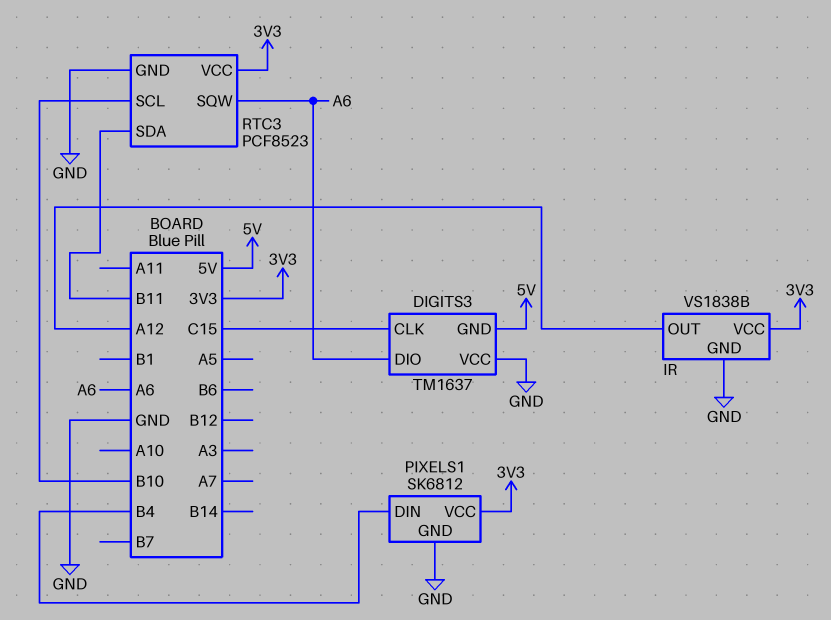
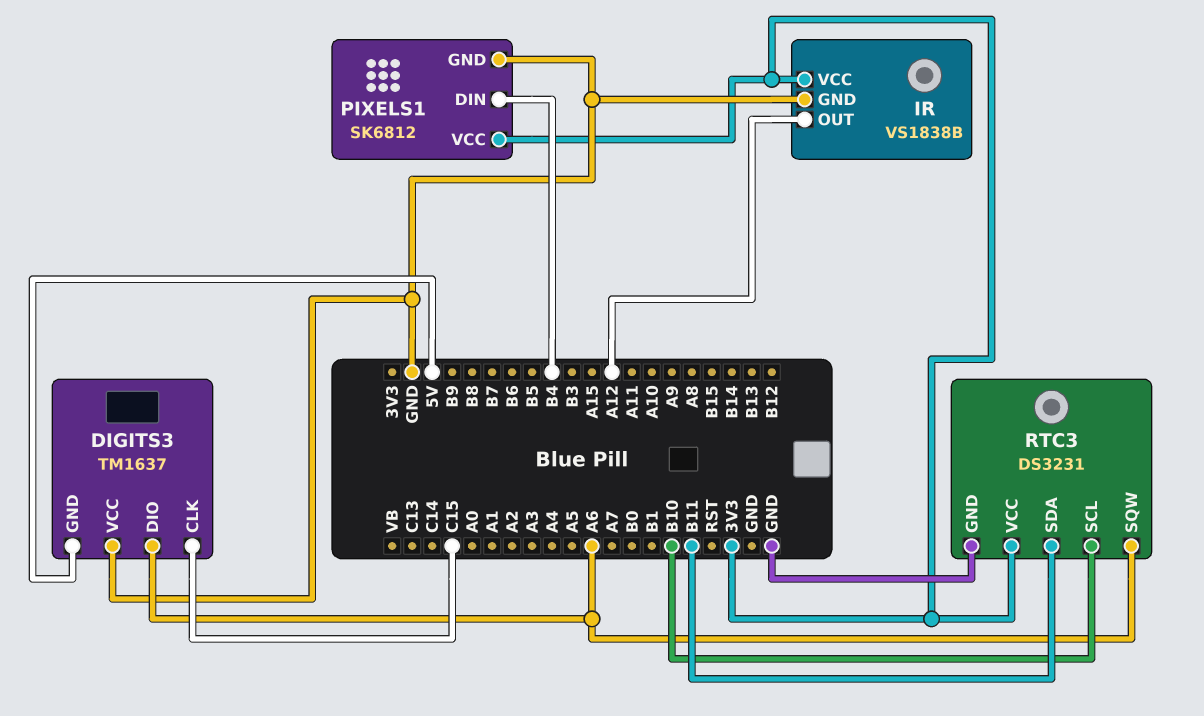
RTC3: PCF8523 -> DS3231

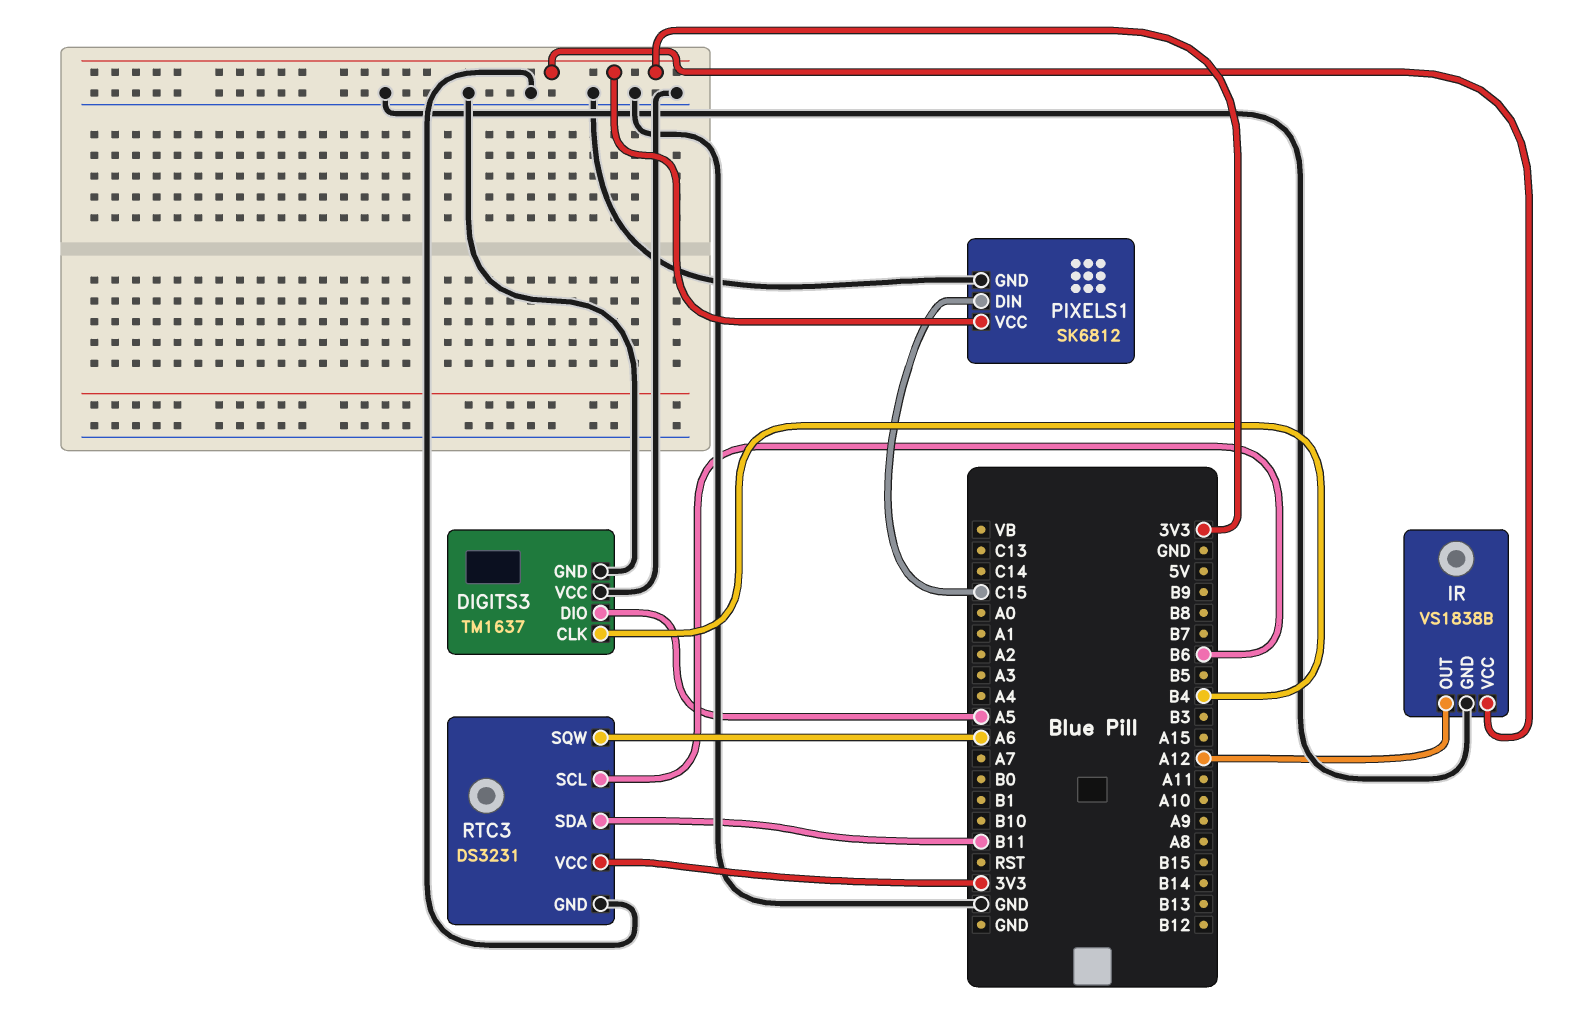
DIGITS3 pin CLK: C15 -> B4
DIGITS3 pin DIO: A6 -> A5
DIGITS3 pin GND: 5V -> GND
PIXELS1 pin DIN: B4 -> C15
RTC3 pin SCL: B10 -> B6

